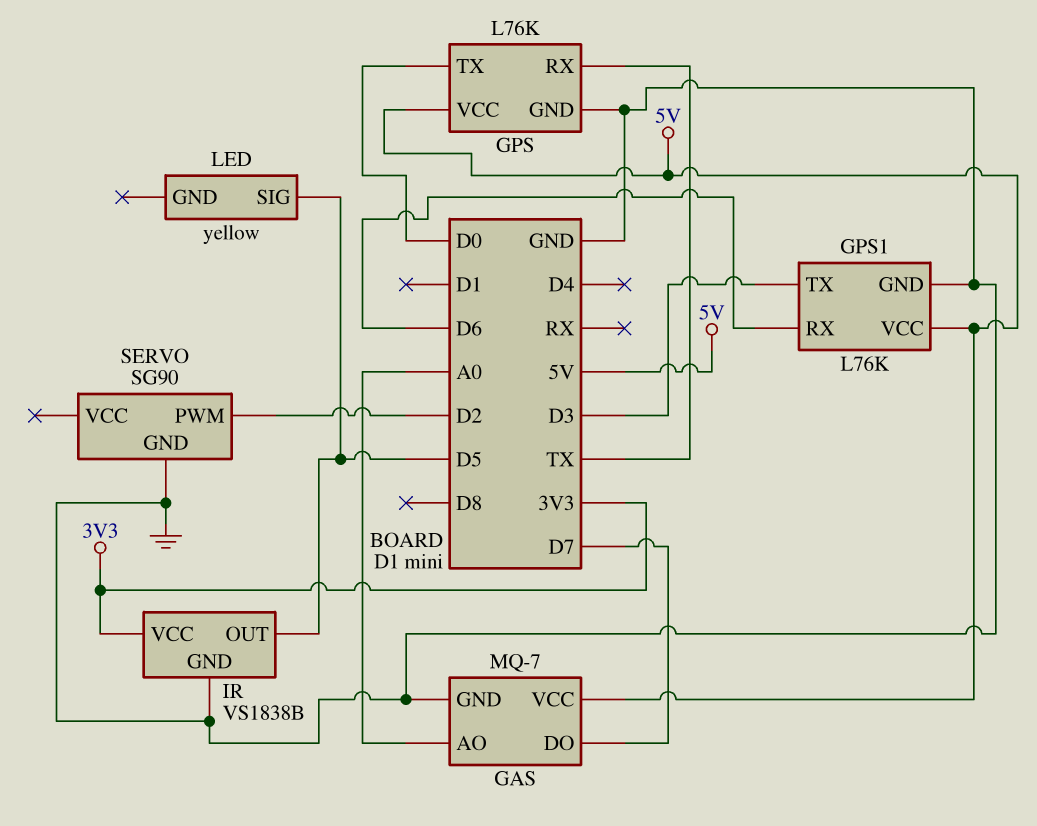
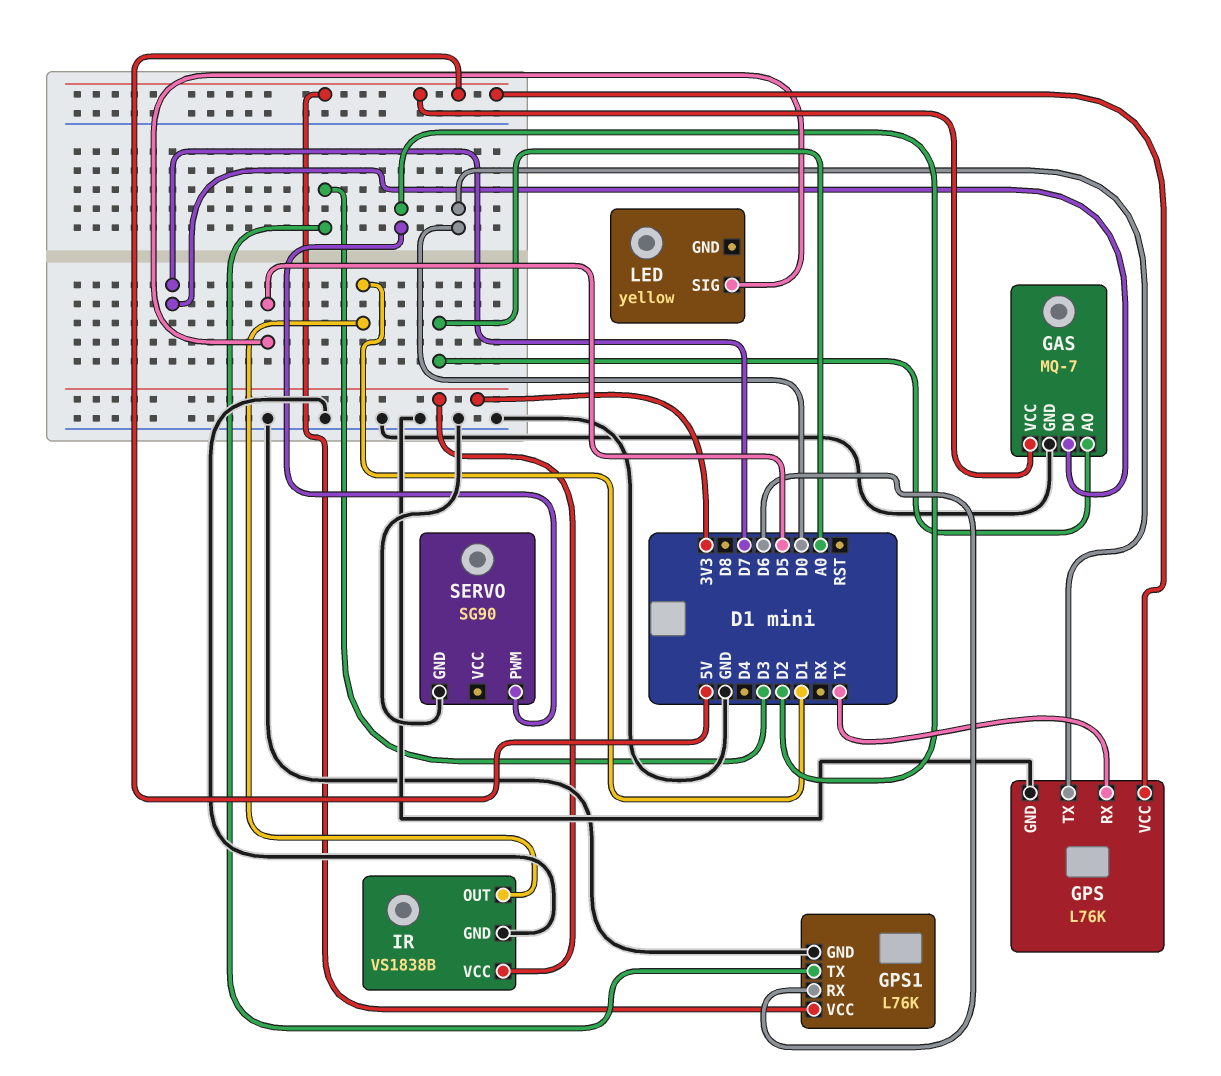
IR pin OUT: D5 -> D1

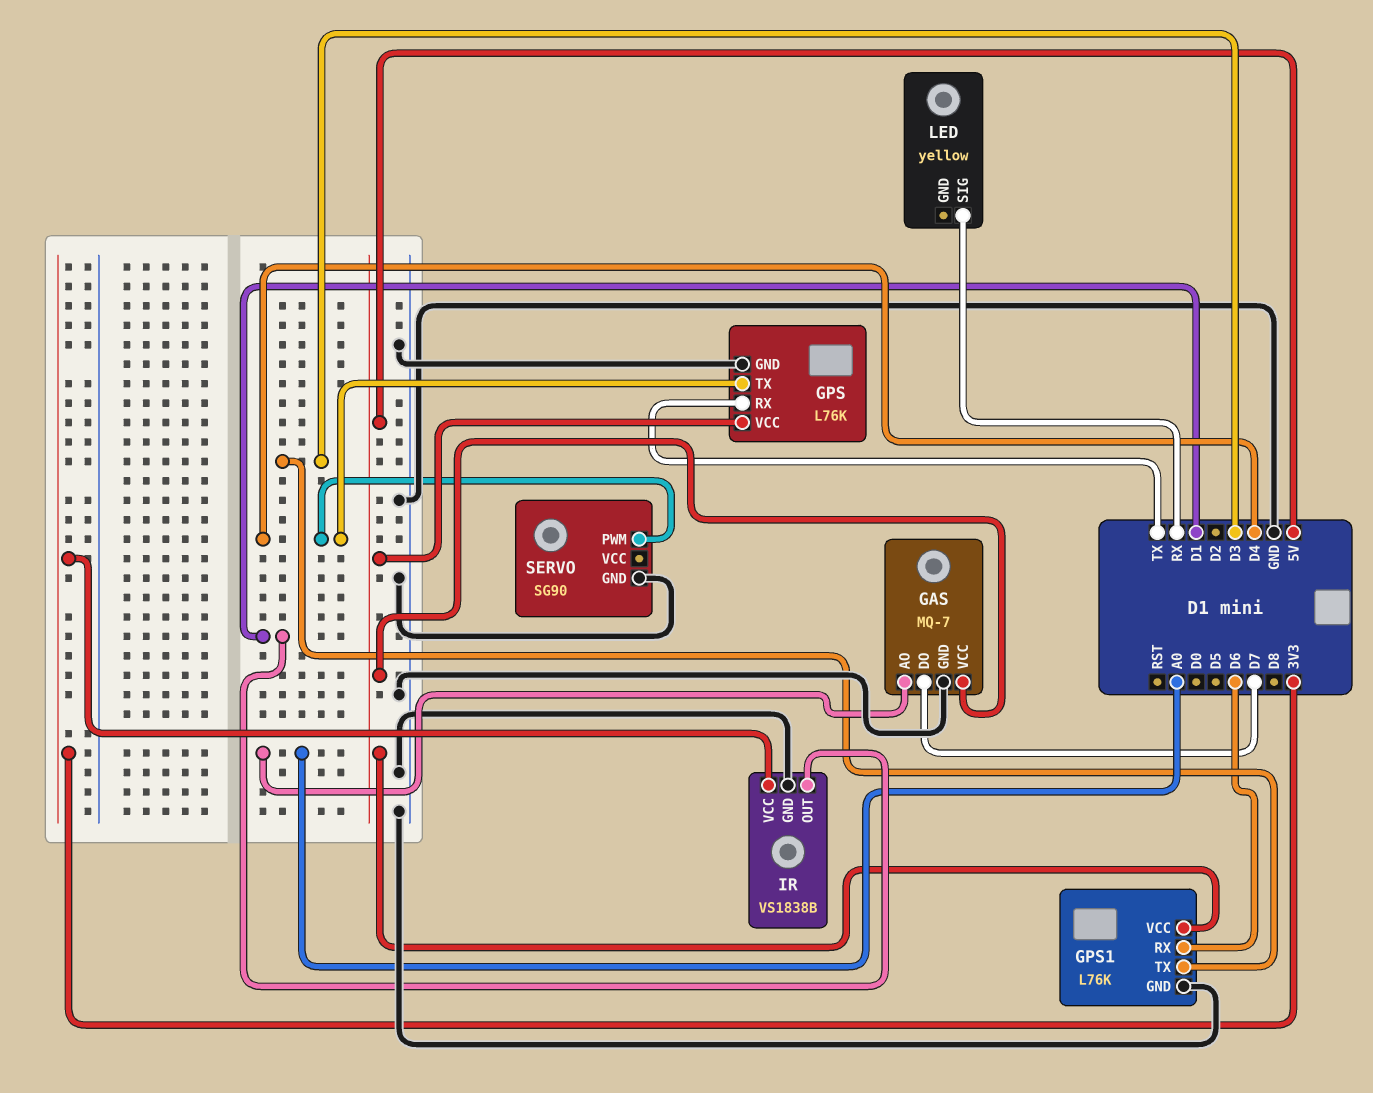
GPS pin TX: D0 -> D4
LED pin SIG: D5 -> RX
SERVO pin PWM: D2 -> D4

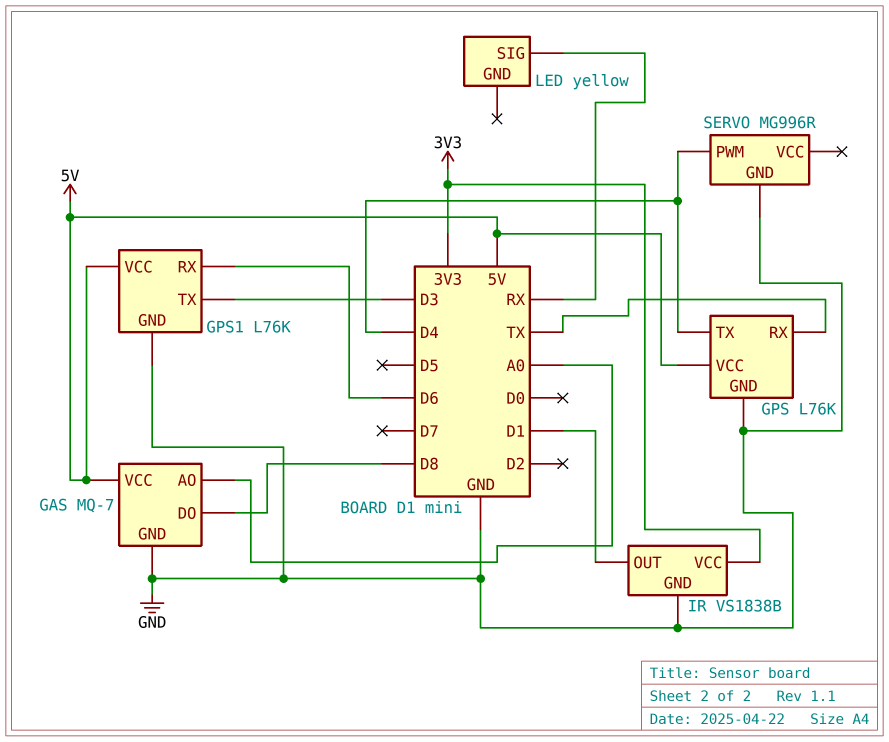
GAS pin DO: D7 -> D8
SERVO: SG90 -> MG996R

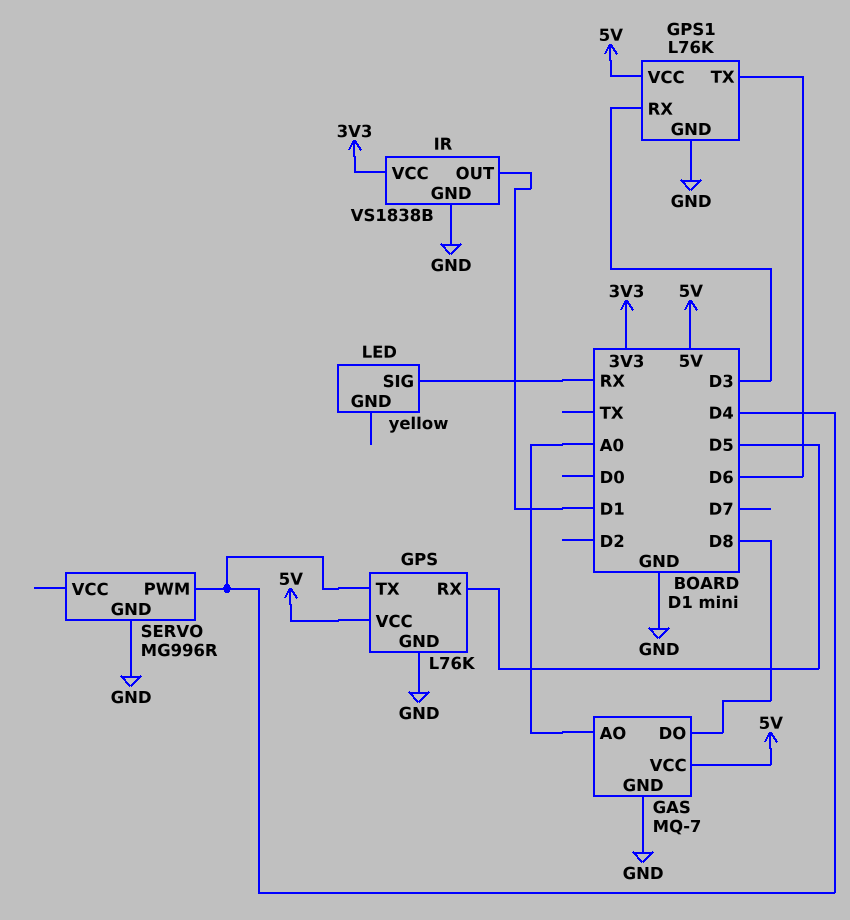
GPS pin RX: TX -> D5
GPS1 pin RX: D6 -> D3
GPS1 pin TX: D3 -> D6

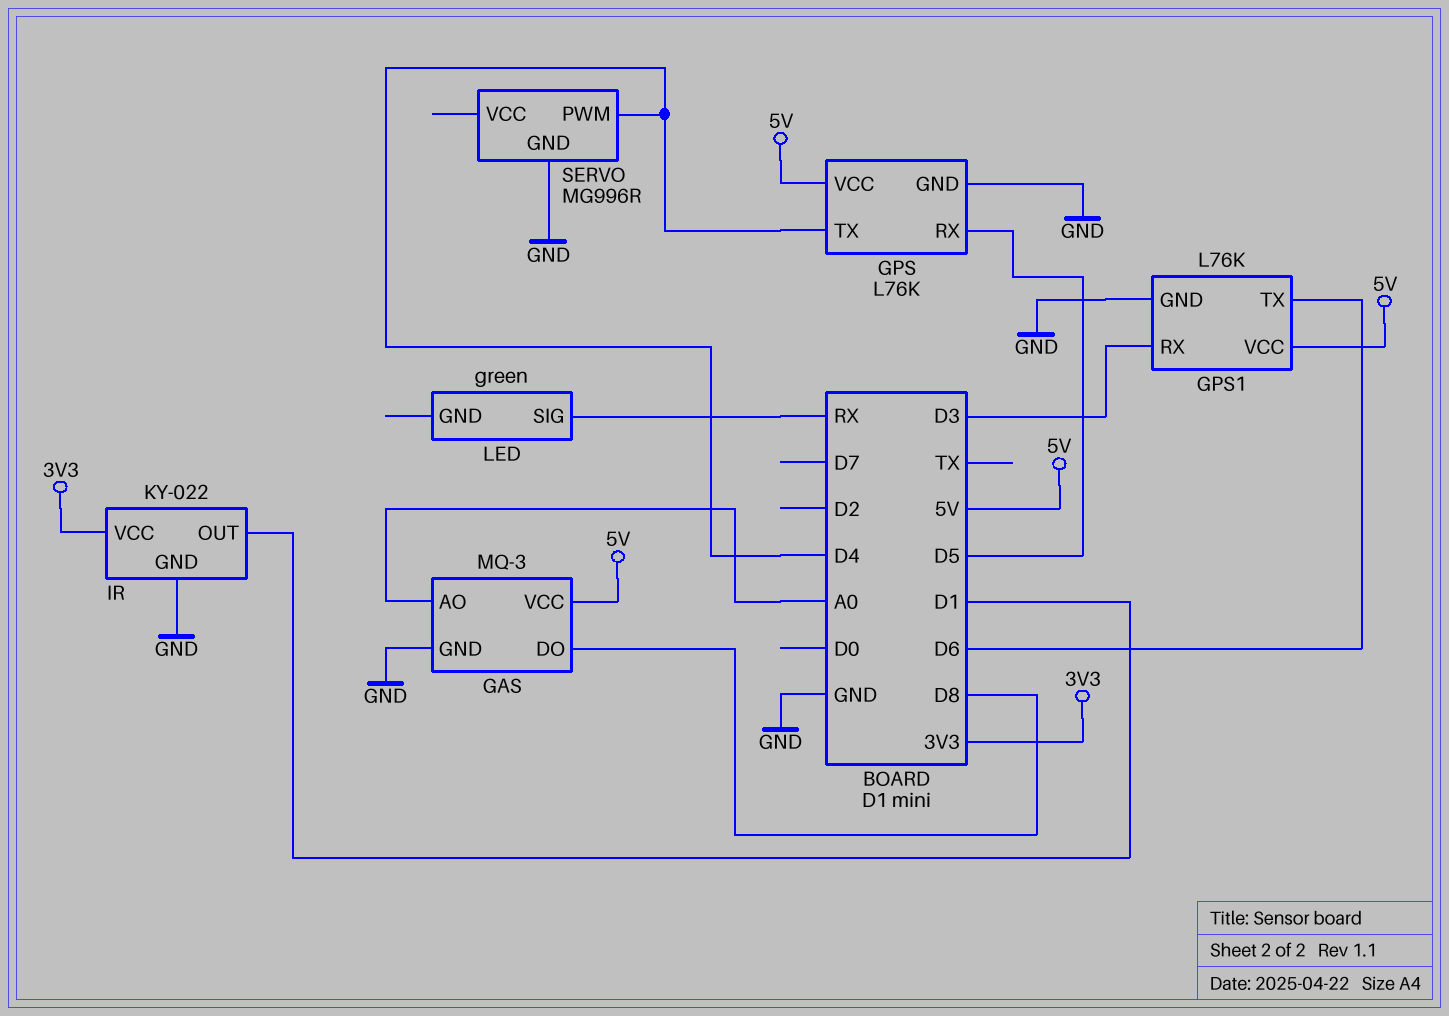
GAS: MQ-7 -> MQ-3
IR: VS1838B -> KY-022
LED: yellow -> green

